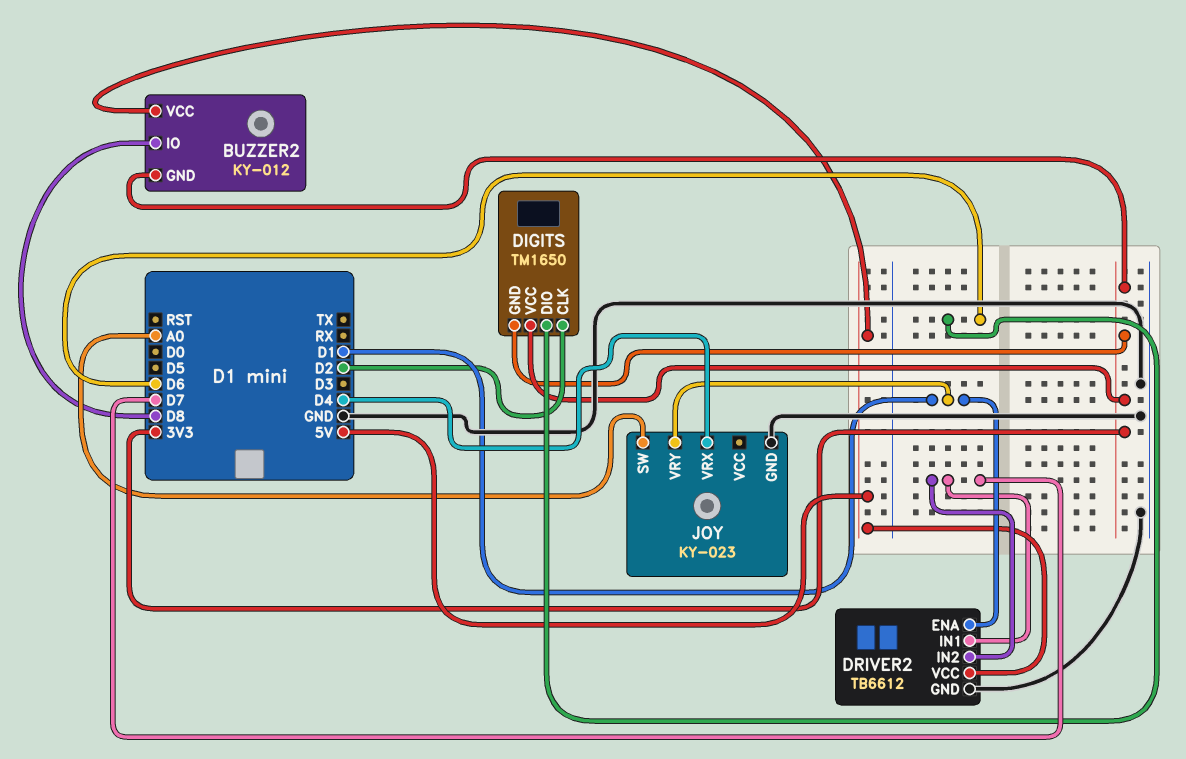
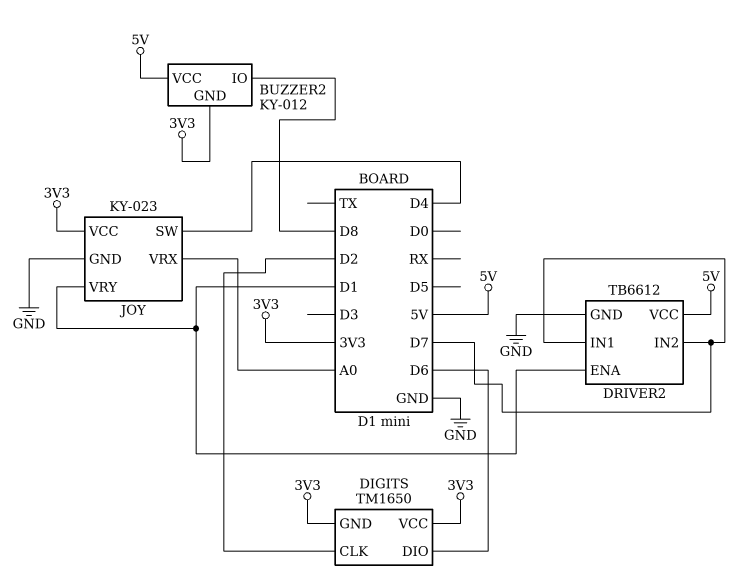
JOY pin SW: A0 -> D4
JOY pin VCC: none -> 3V3
JOY pin VRX: D4 -> A0

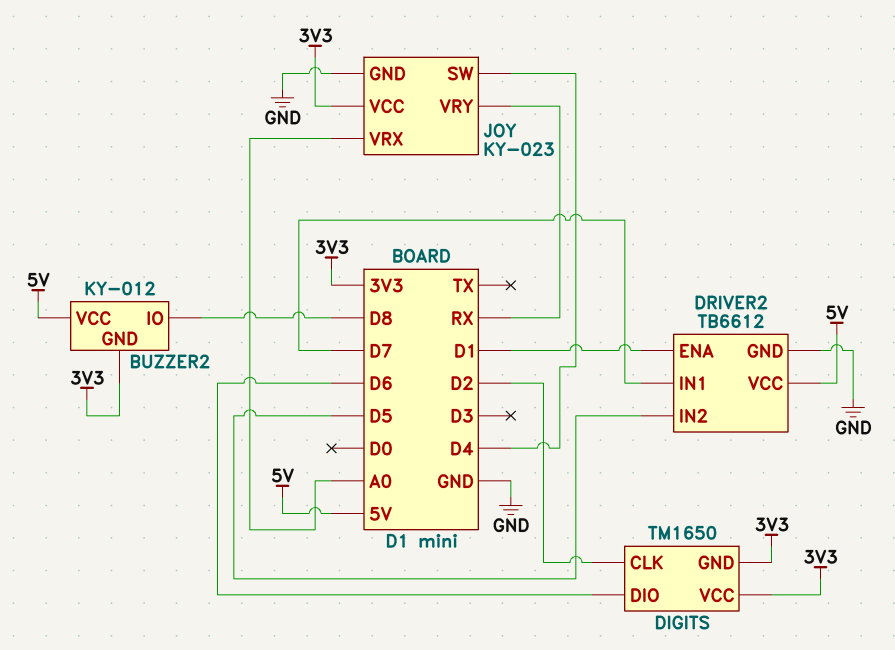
DRIVER2 pin IN2: D7 -> D5
JOY pin VRY: D1 -> RX

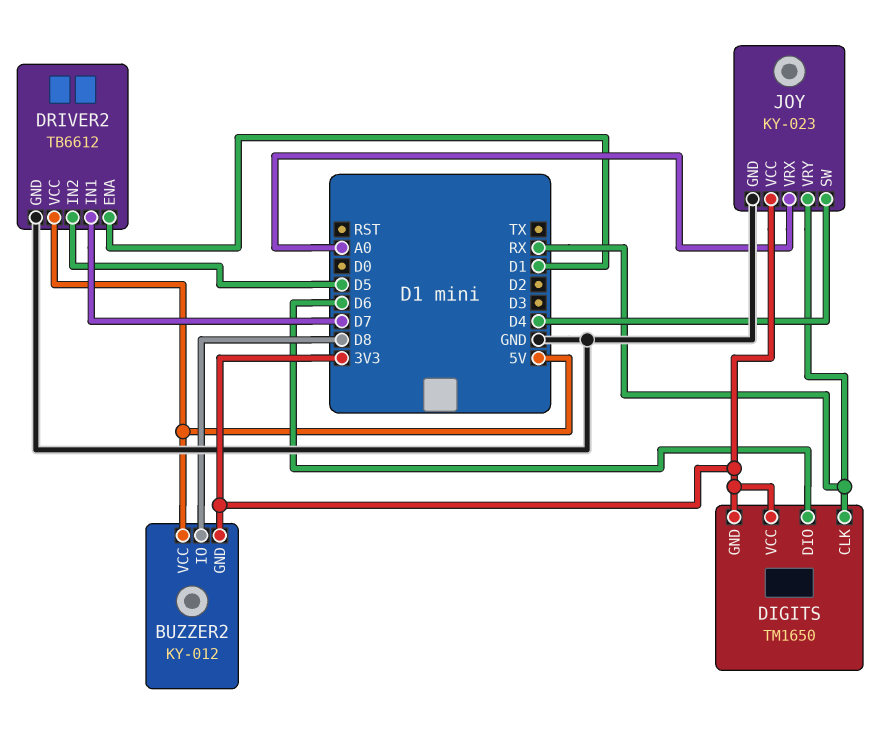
DIGITS pin CLK: D2 -> RX

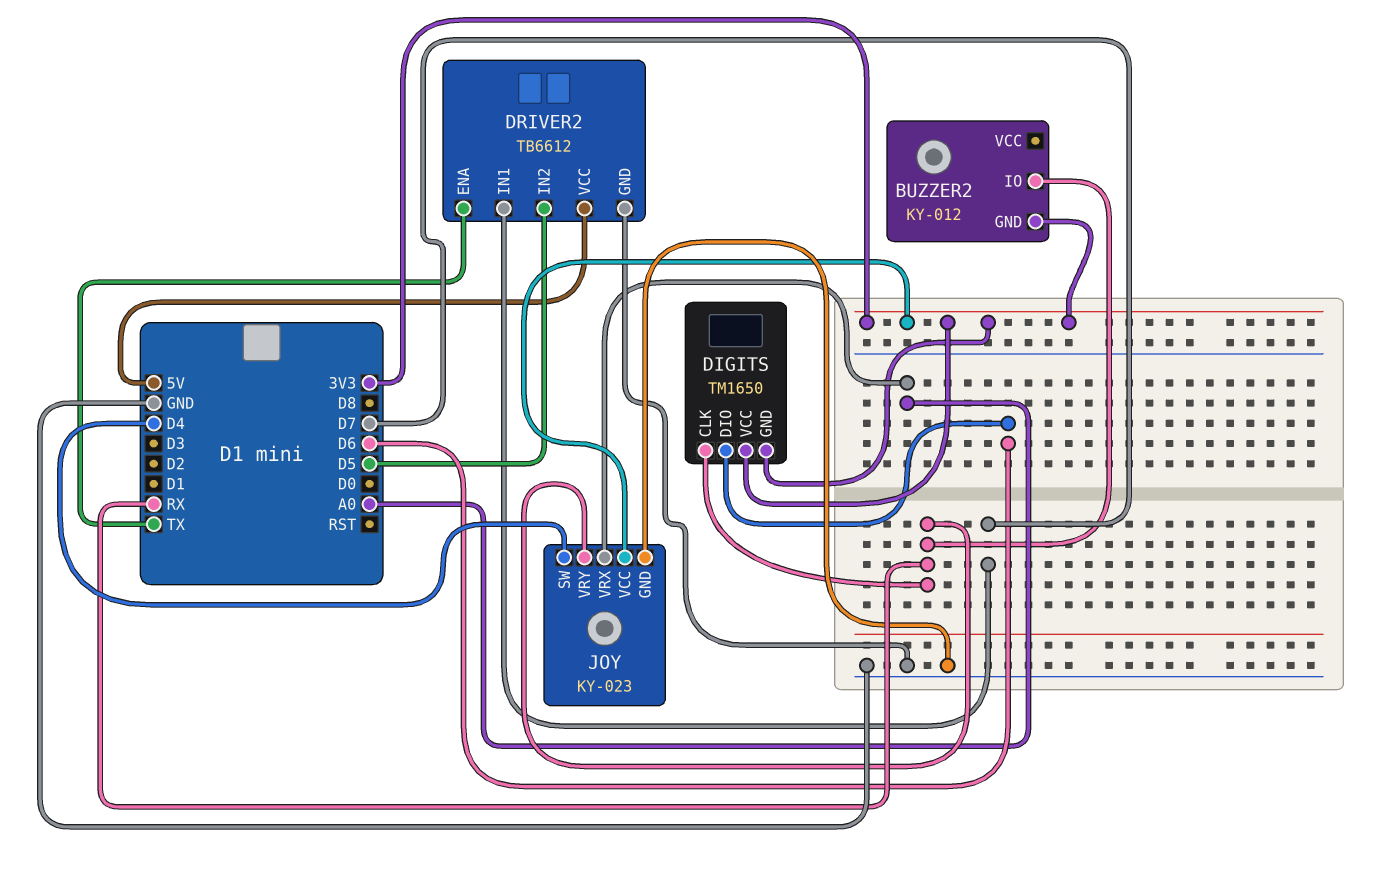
BUZZER2 pin IO: D8 -> RX
BUZZER2 pin VCC: 5V -> none
DRIVER2 pin ENA: D1 -> TX

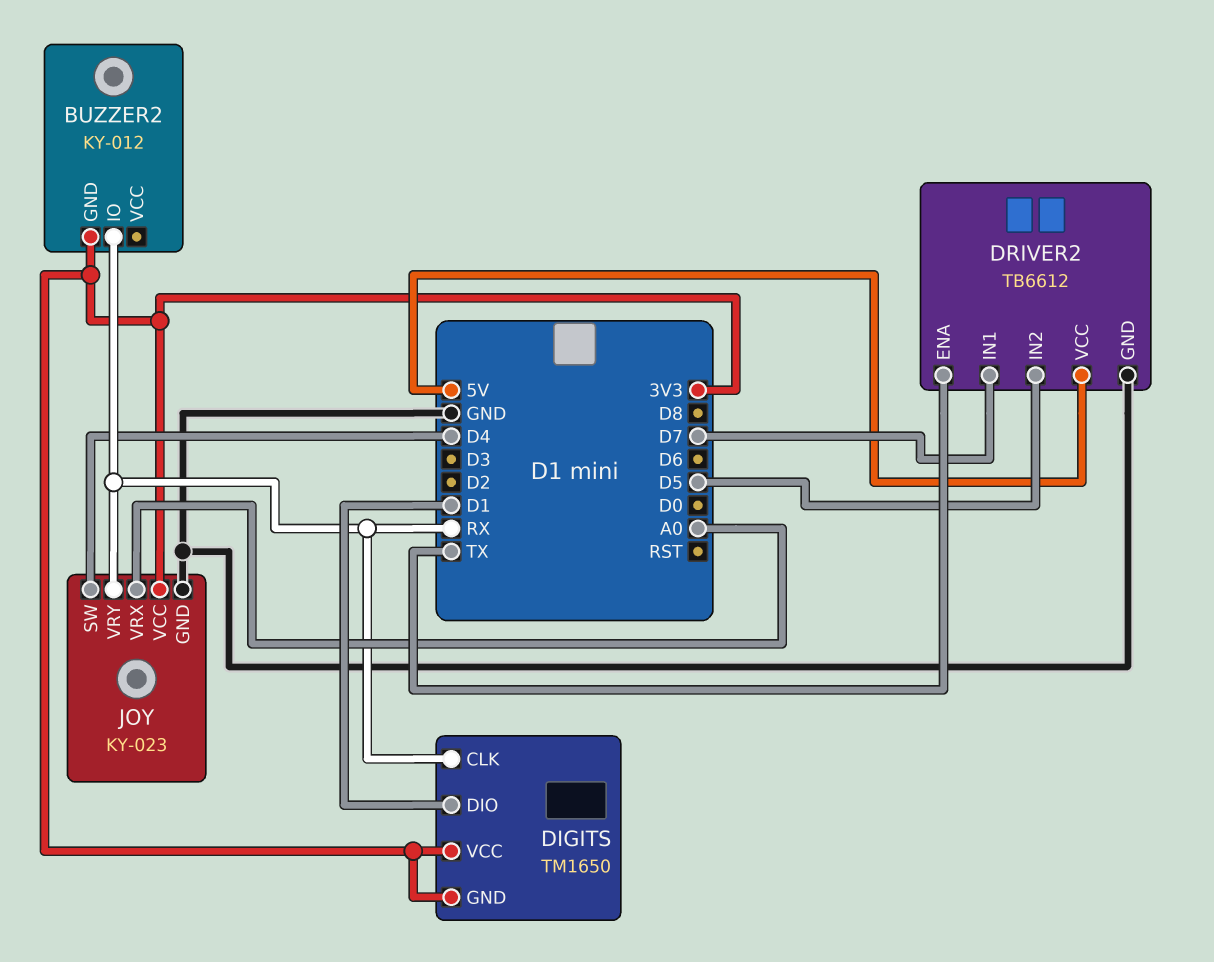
DIGITS pin DIO: D6 -> D1

